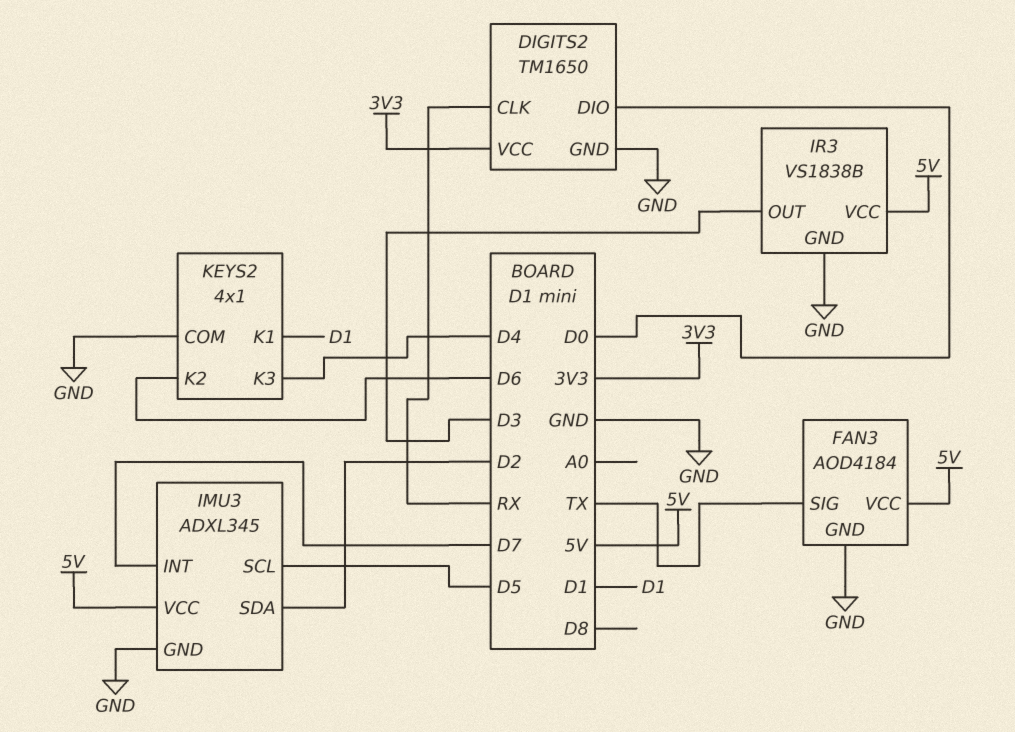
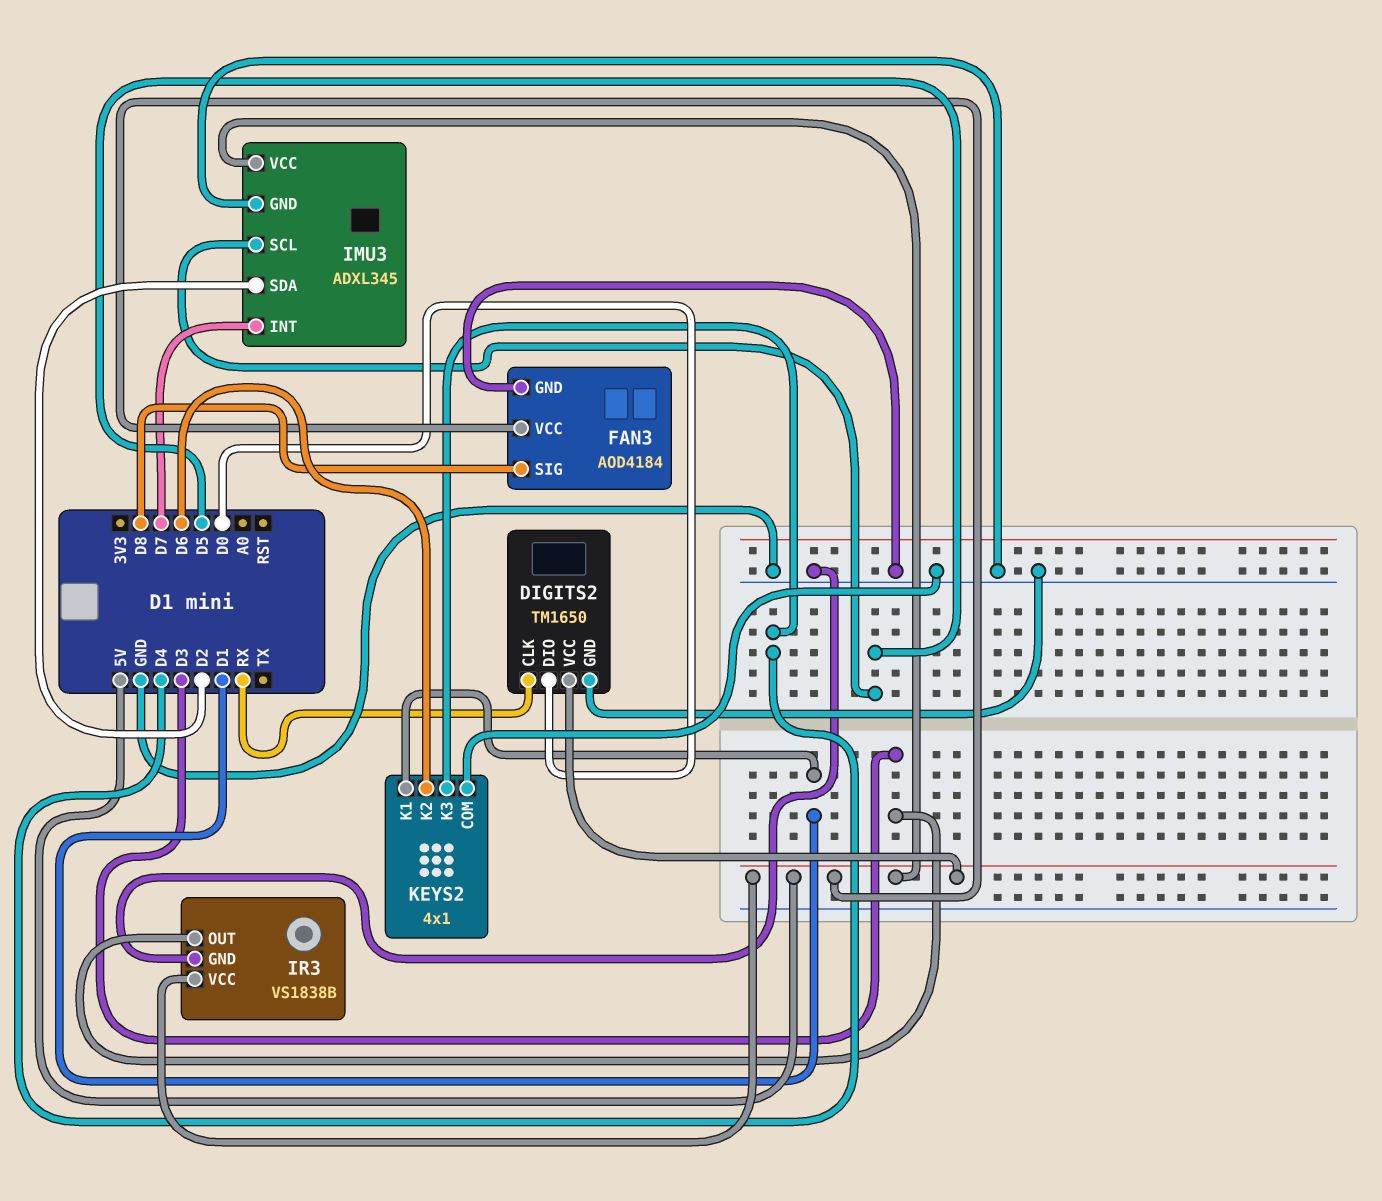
DIGITS2 pin VCC: 3V3 -> 5V
FAN3 pin SIG: TX -> D8

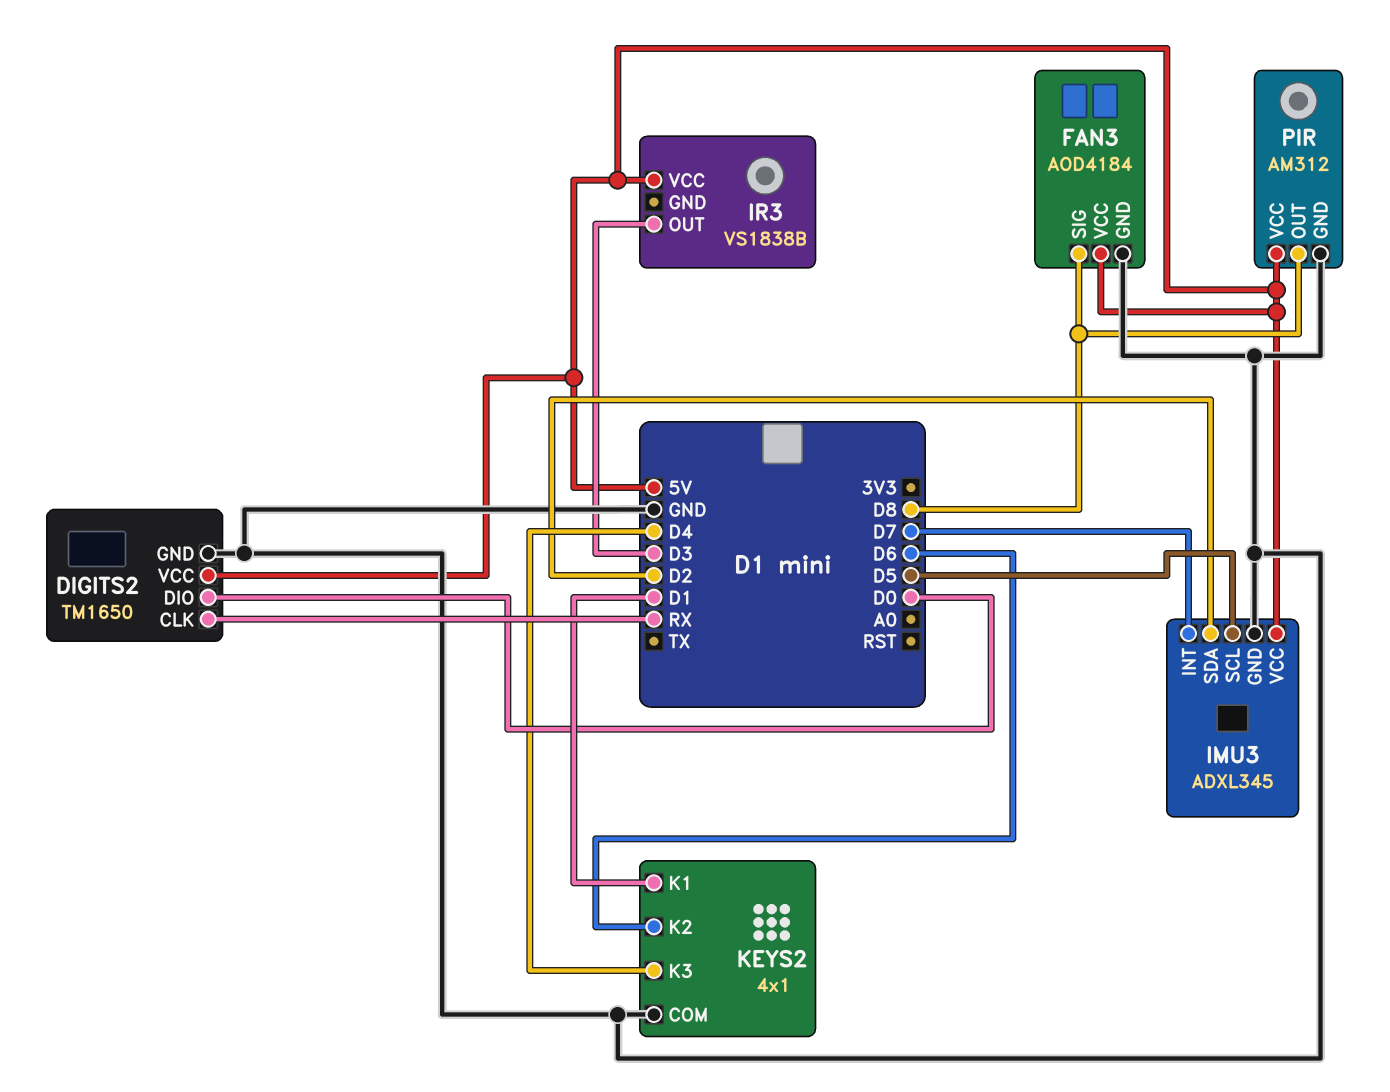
IR3 pin GND: GND -> none
PIR: none -> AM312
PIR pin GND: none -> GND
PIR pin OUT: none -> D8
PIR pin VCC: none -> 5V

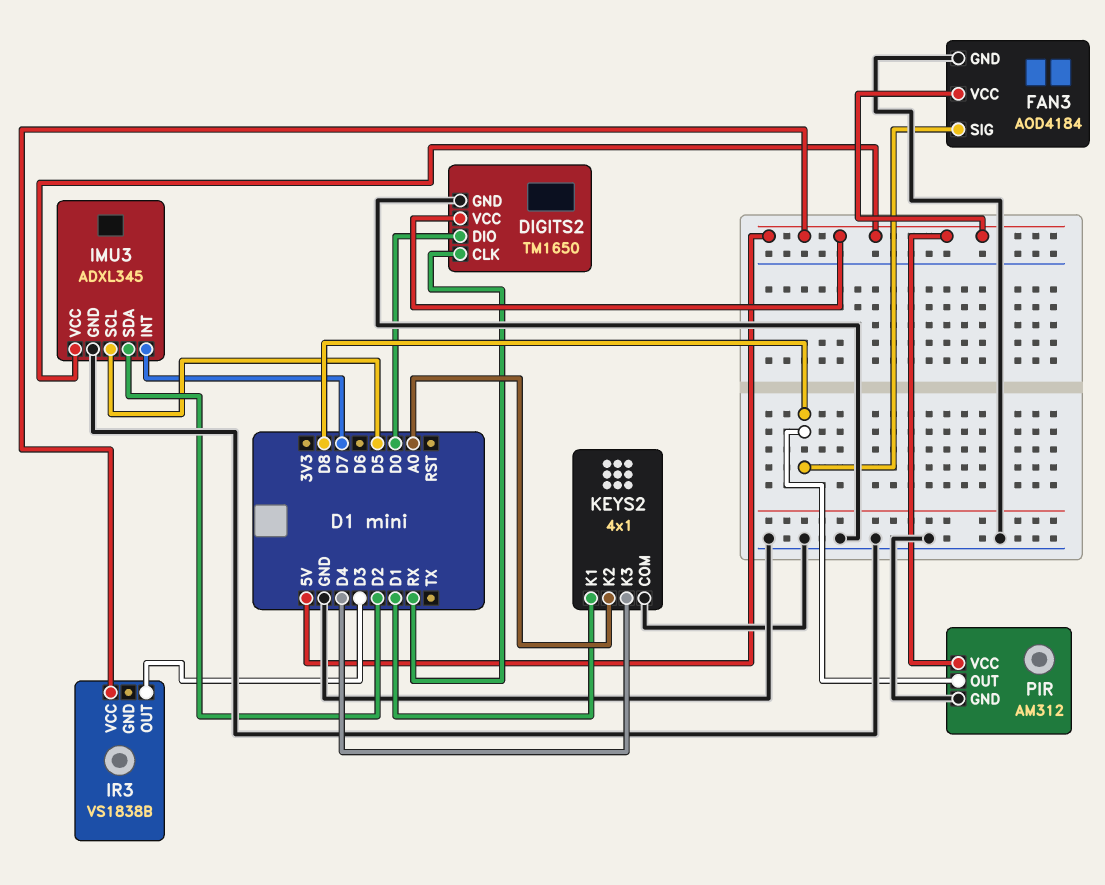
KEYS2 pin K2: D6 -> A0

